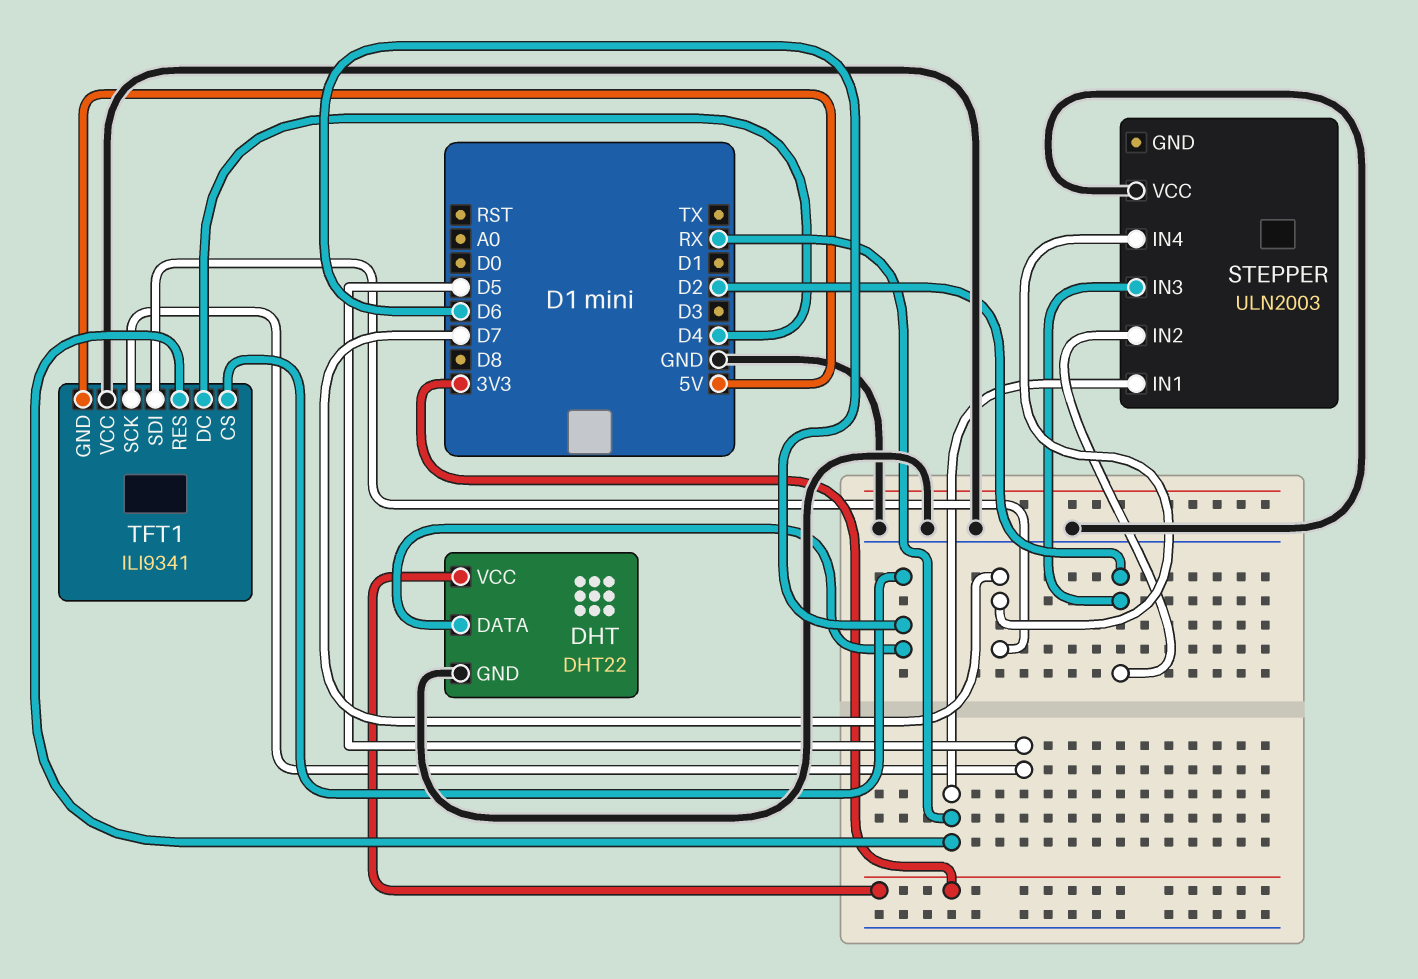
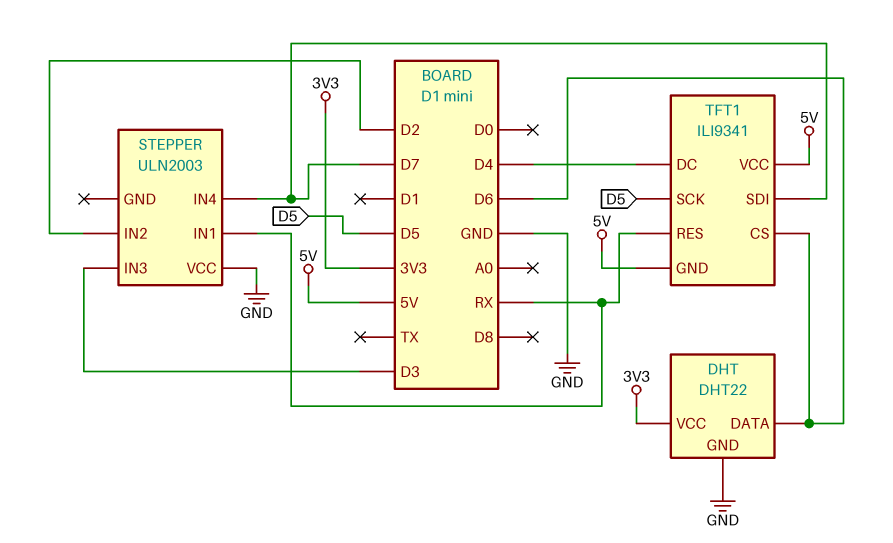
STEPPER pin IN3: D2 -> D3
TFT1 pin VCC: GND -> 5V

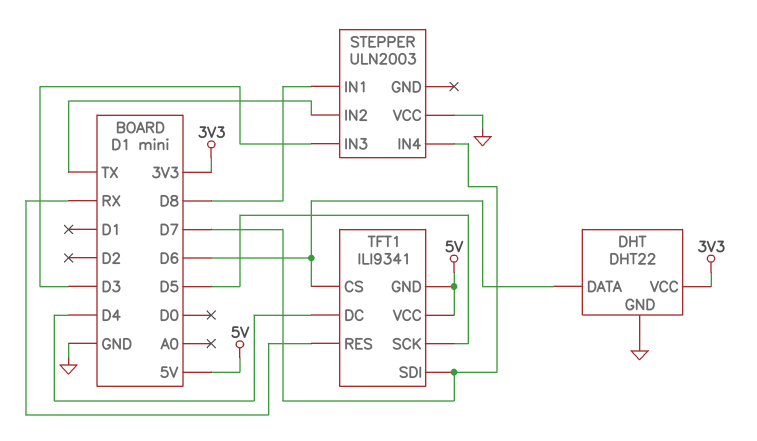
STEPPER pin IN1: RX -> D8
STEPPER pin IN2: D2 -> TX

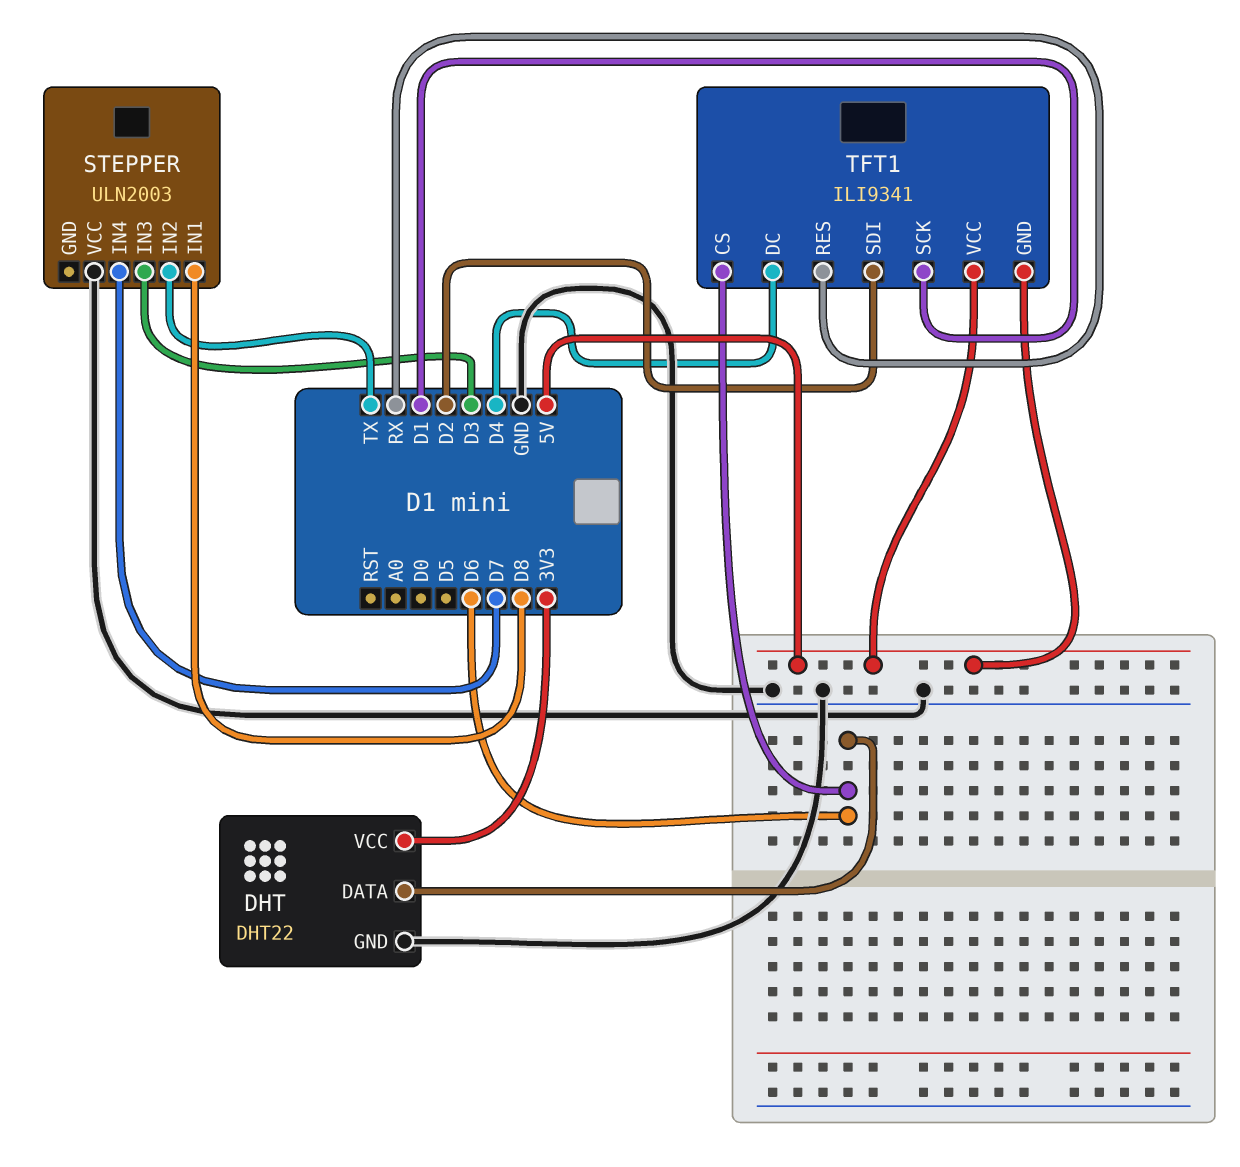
TFT1 pin SCK: D5 -> D1
TFT1 pin SDI: D7 -> D2

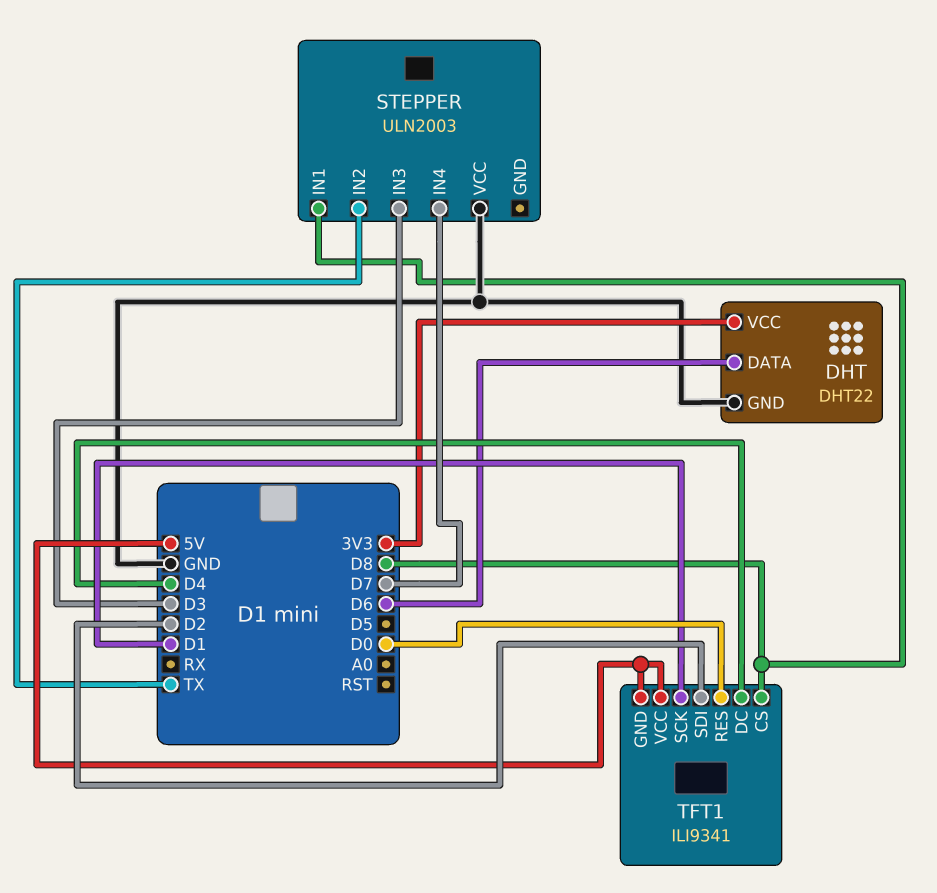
TFT1 pin CS: D6 -> D8
TFT1 pin RES: RX -> D0

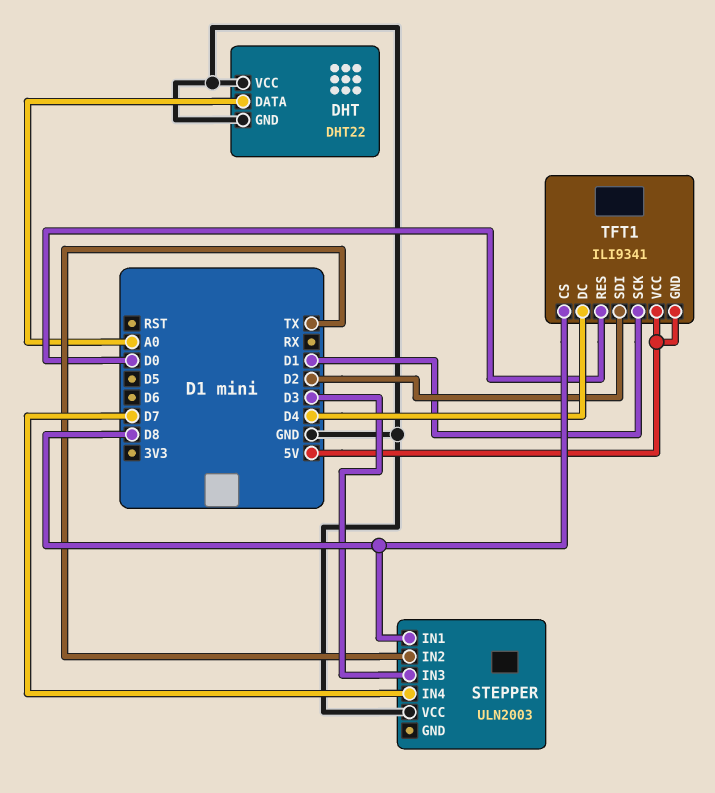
DHT pin DATA: D6 -> A0
DHT pin VCC: 3V3 -> GND

